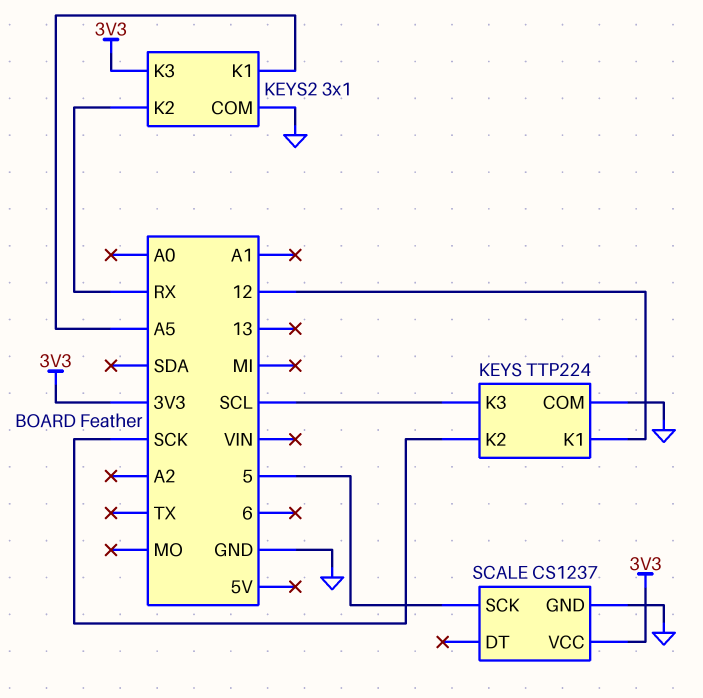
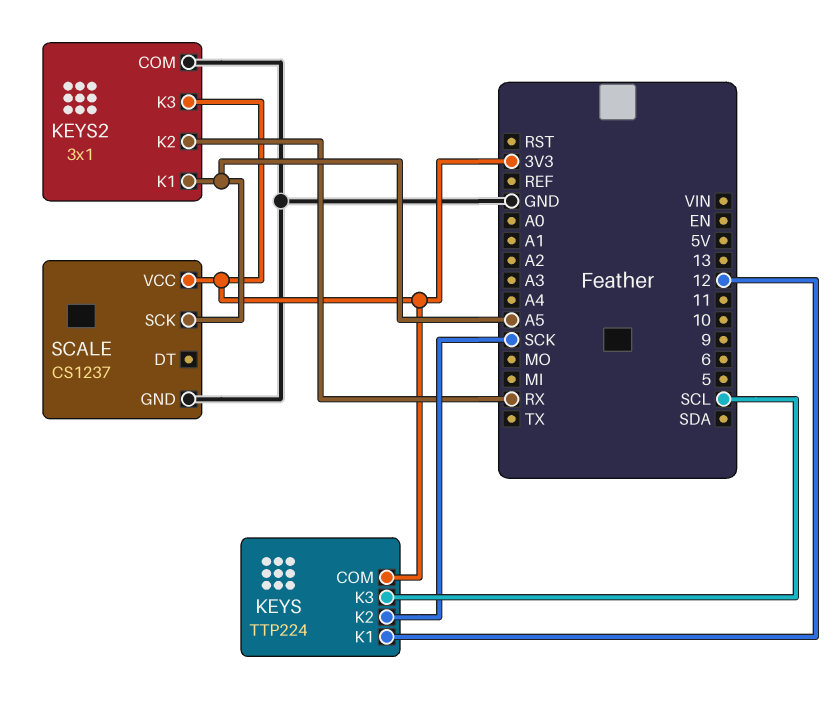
KEYS pin COM: GND -> 3V3
SCALE pin SCK: 5 -> A5

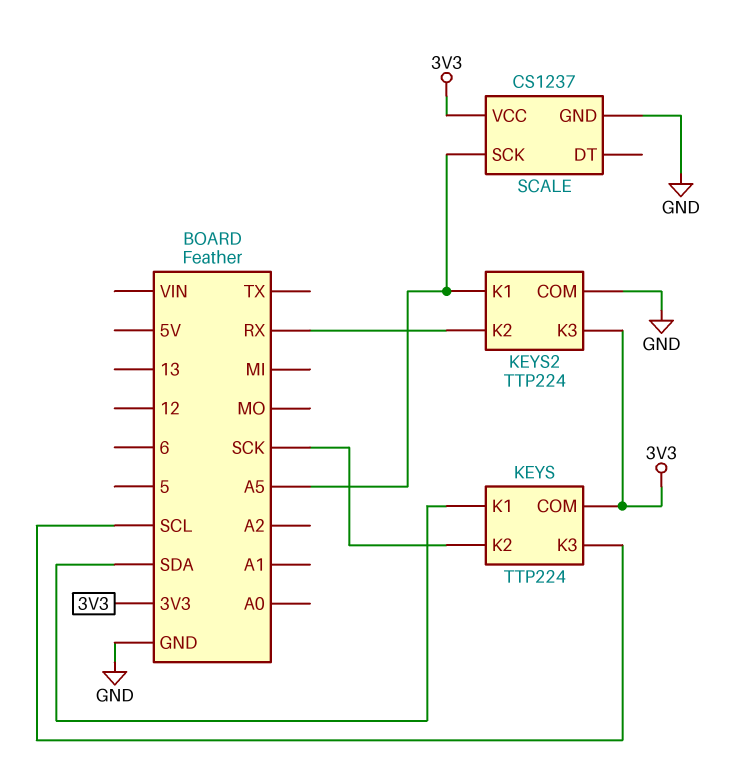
KEYS pin K1: 12 -> SDA
KEYS2: 3x1 -> TTP224

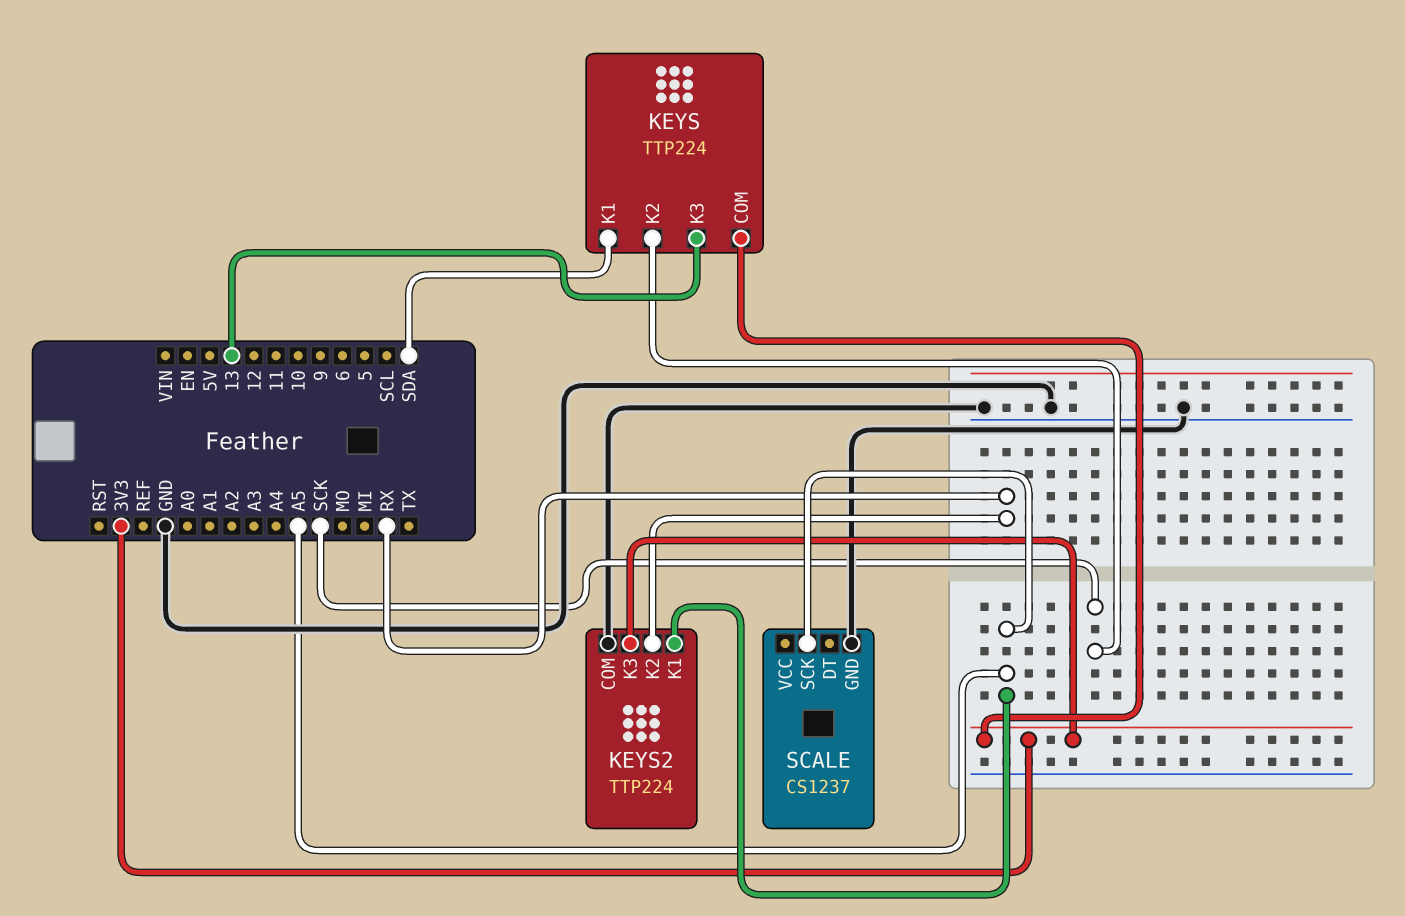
KEYS pin K3: SCL -> 13
SCALE pin VCC: 3V3 -> none

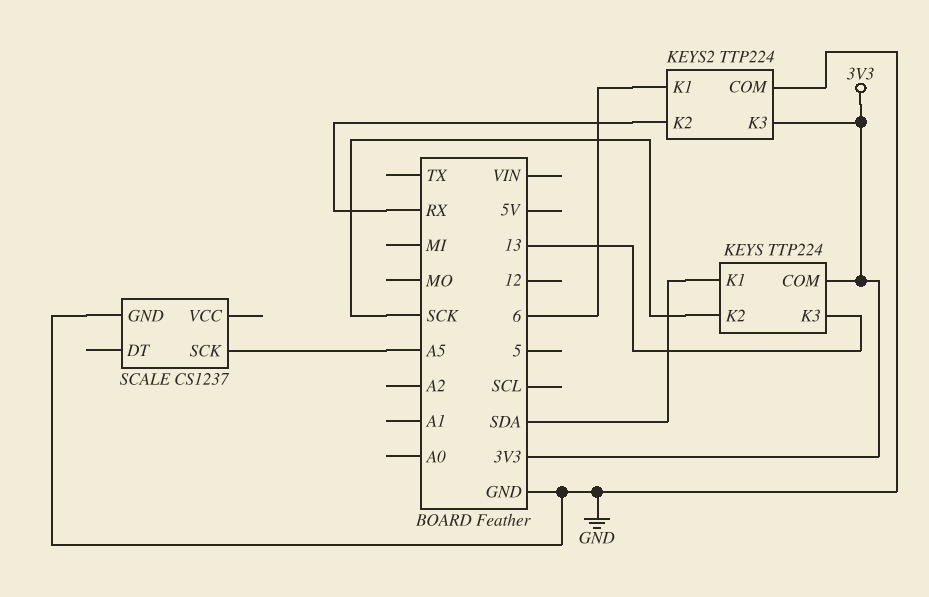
KEYS2 pin K1: A5 -> 6

